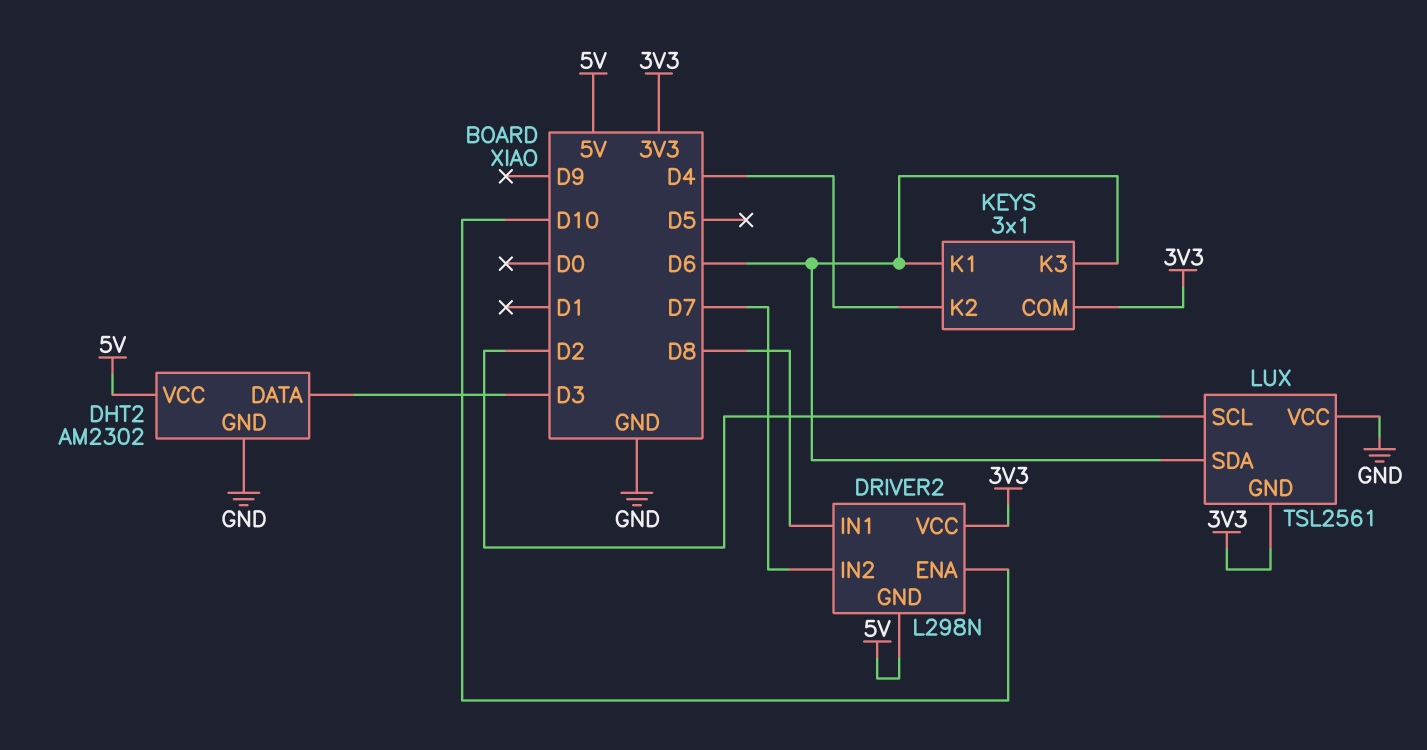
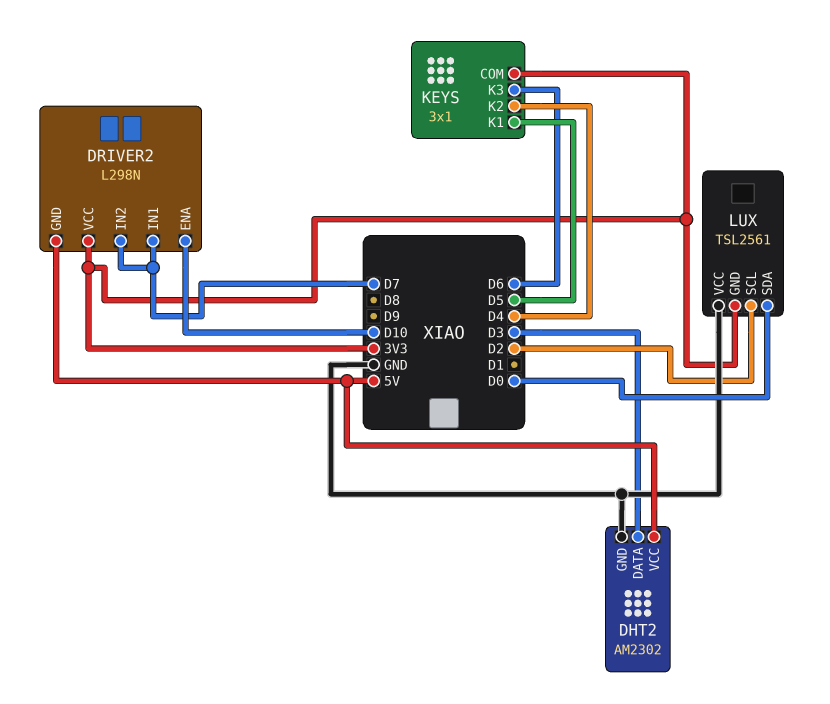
DRIVER2 pin IN1: D8 -> D7
KEYS pin K1: D6 -> D5
LUX pin SDA: D6 -> D0

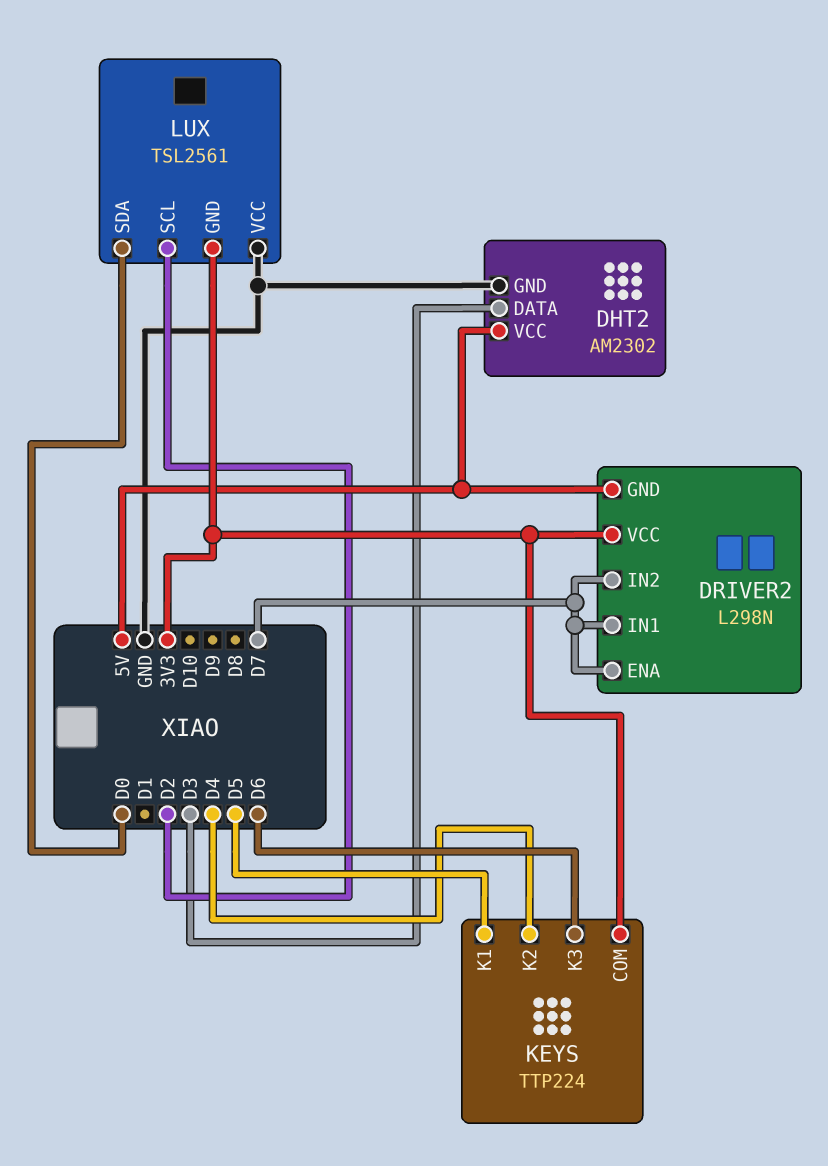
DRIVER2 pin ENA: D10 -> D7
KEYS: 3x1 -> TTP224

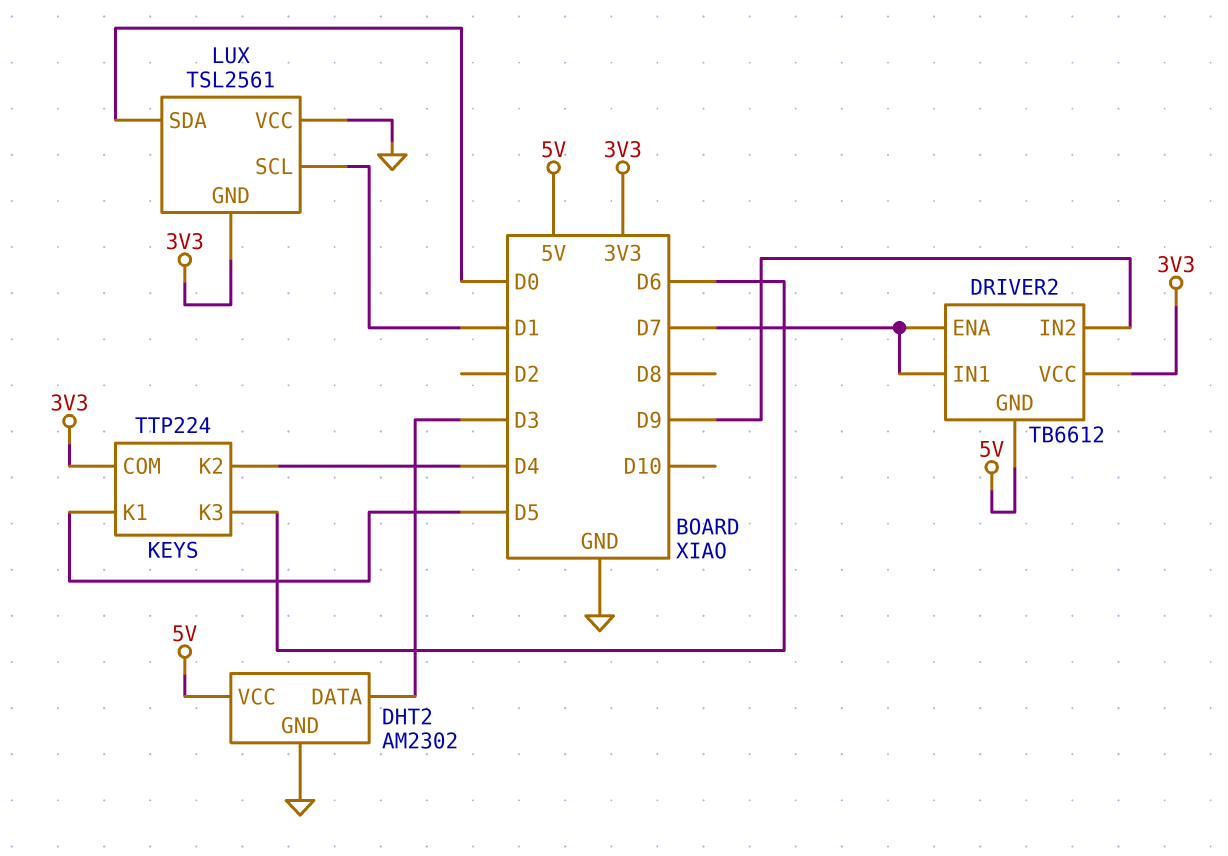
DRIVER2: L298N -> TB6612
DRIVER2 pin IN2: D7 -> D9
LUX pin SCL: D2 -> D1

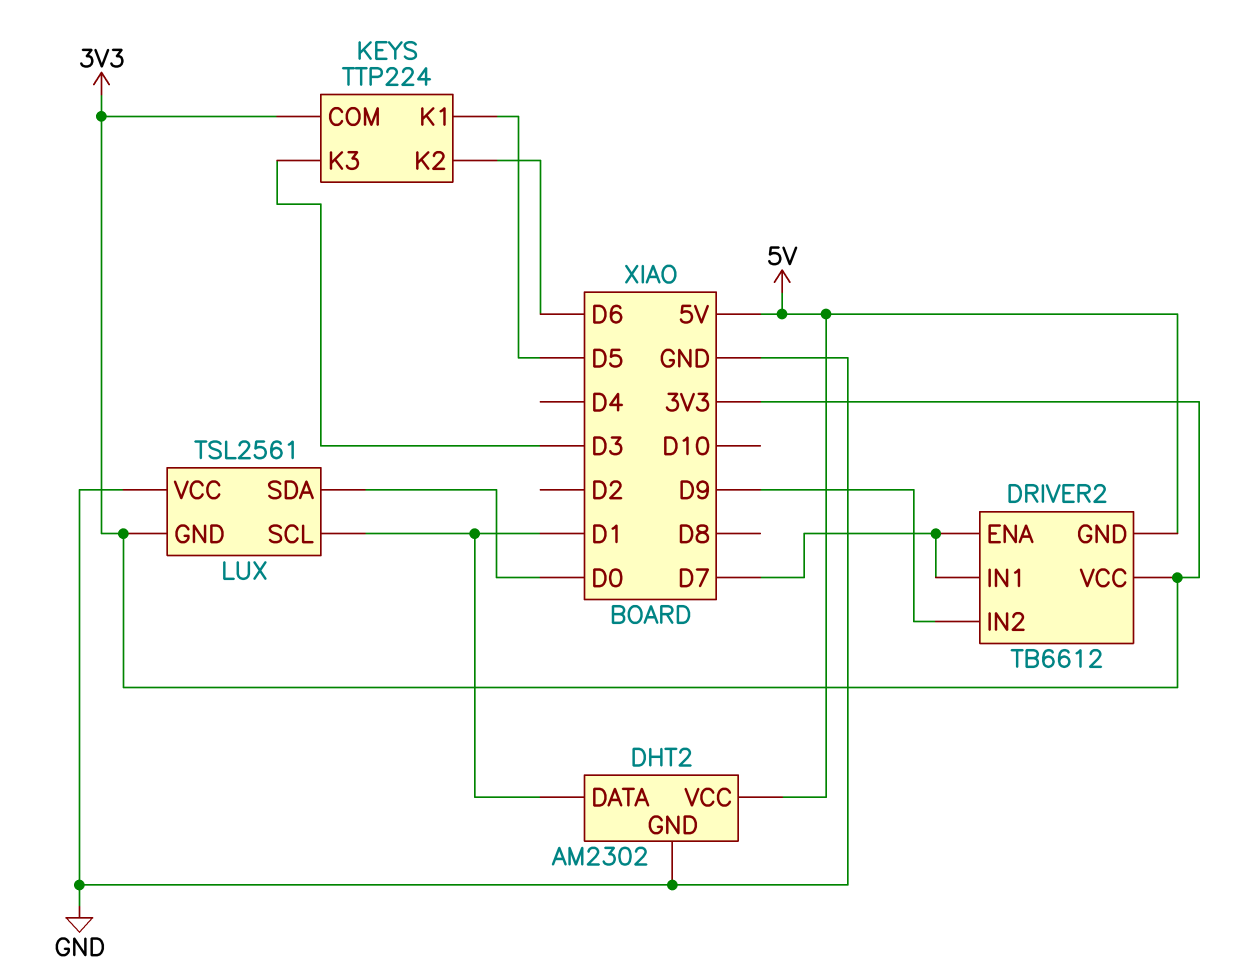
DHT2 pin DATA: D3 -> D1
KEYS pin K2: D4 -> D6
KEYS pin K3: D6 -> D3

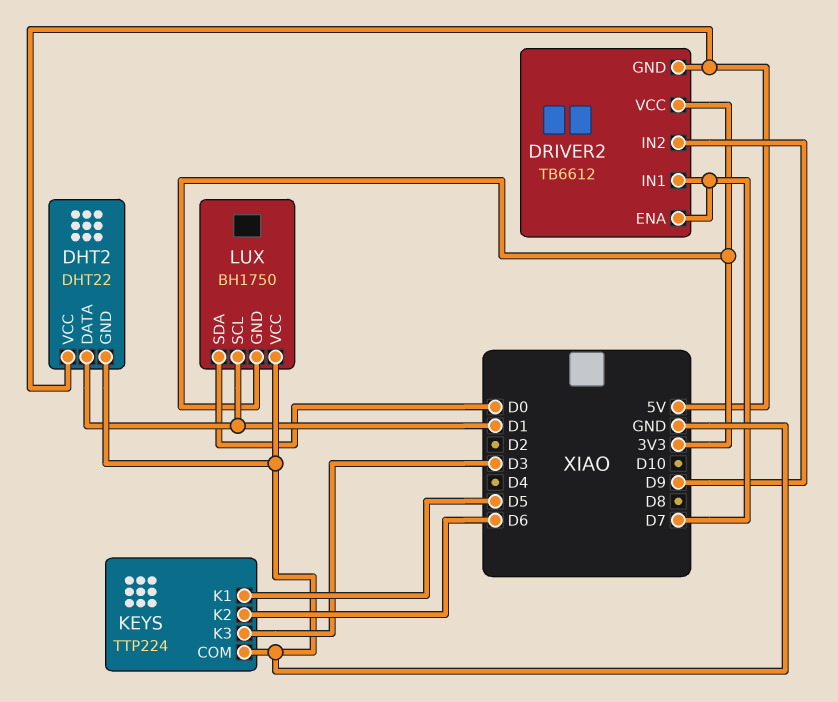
DHT2: AM2302 -> DHT22
KEYS pin COM: 3V3 -> GND
LUX: TSL2561 -> BH1750

